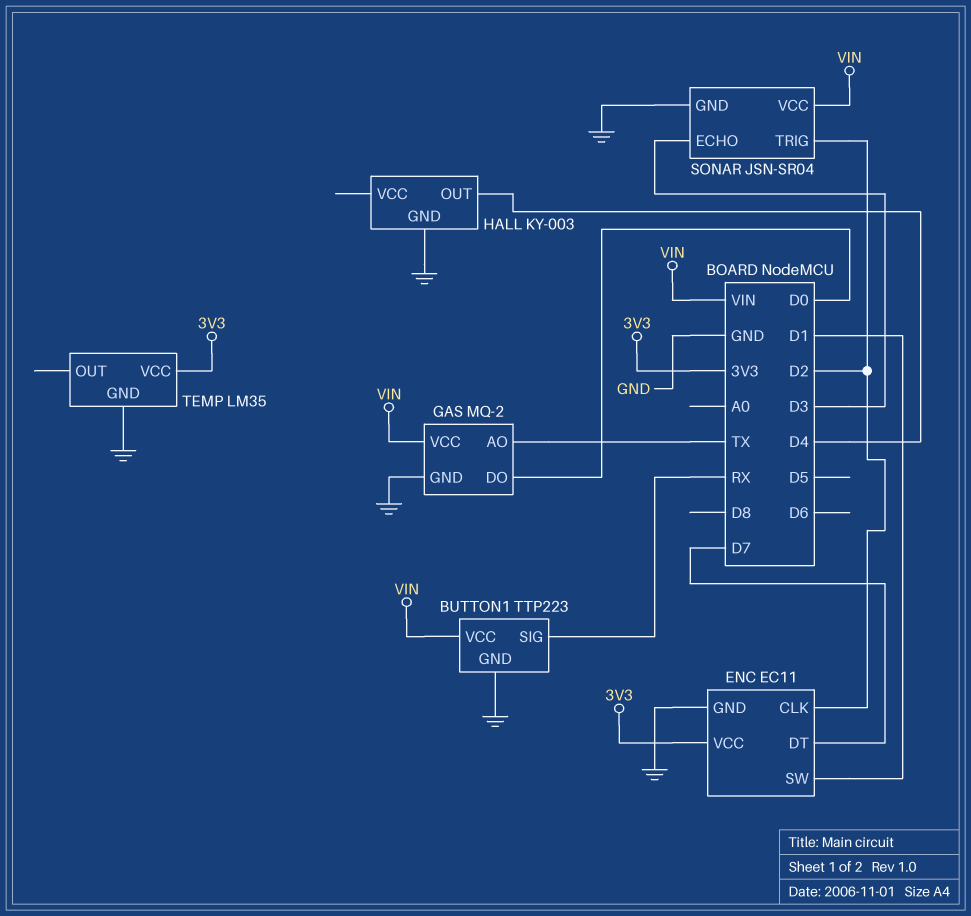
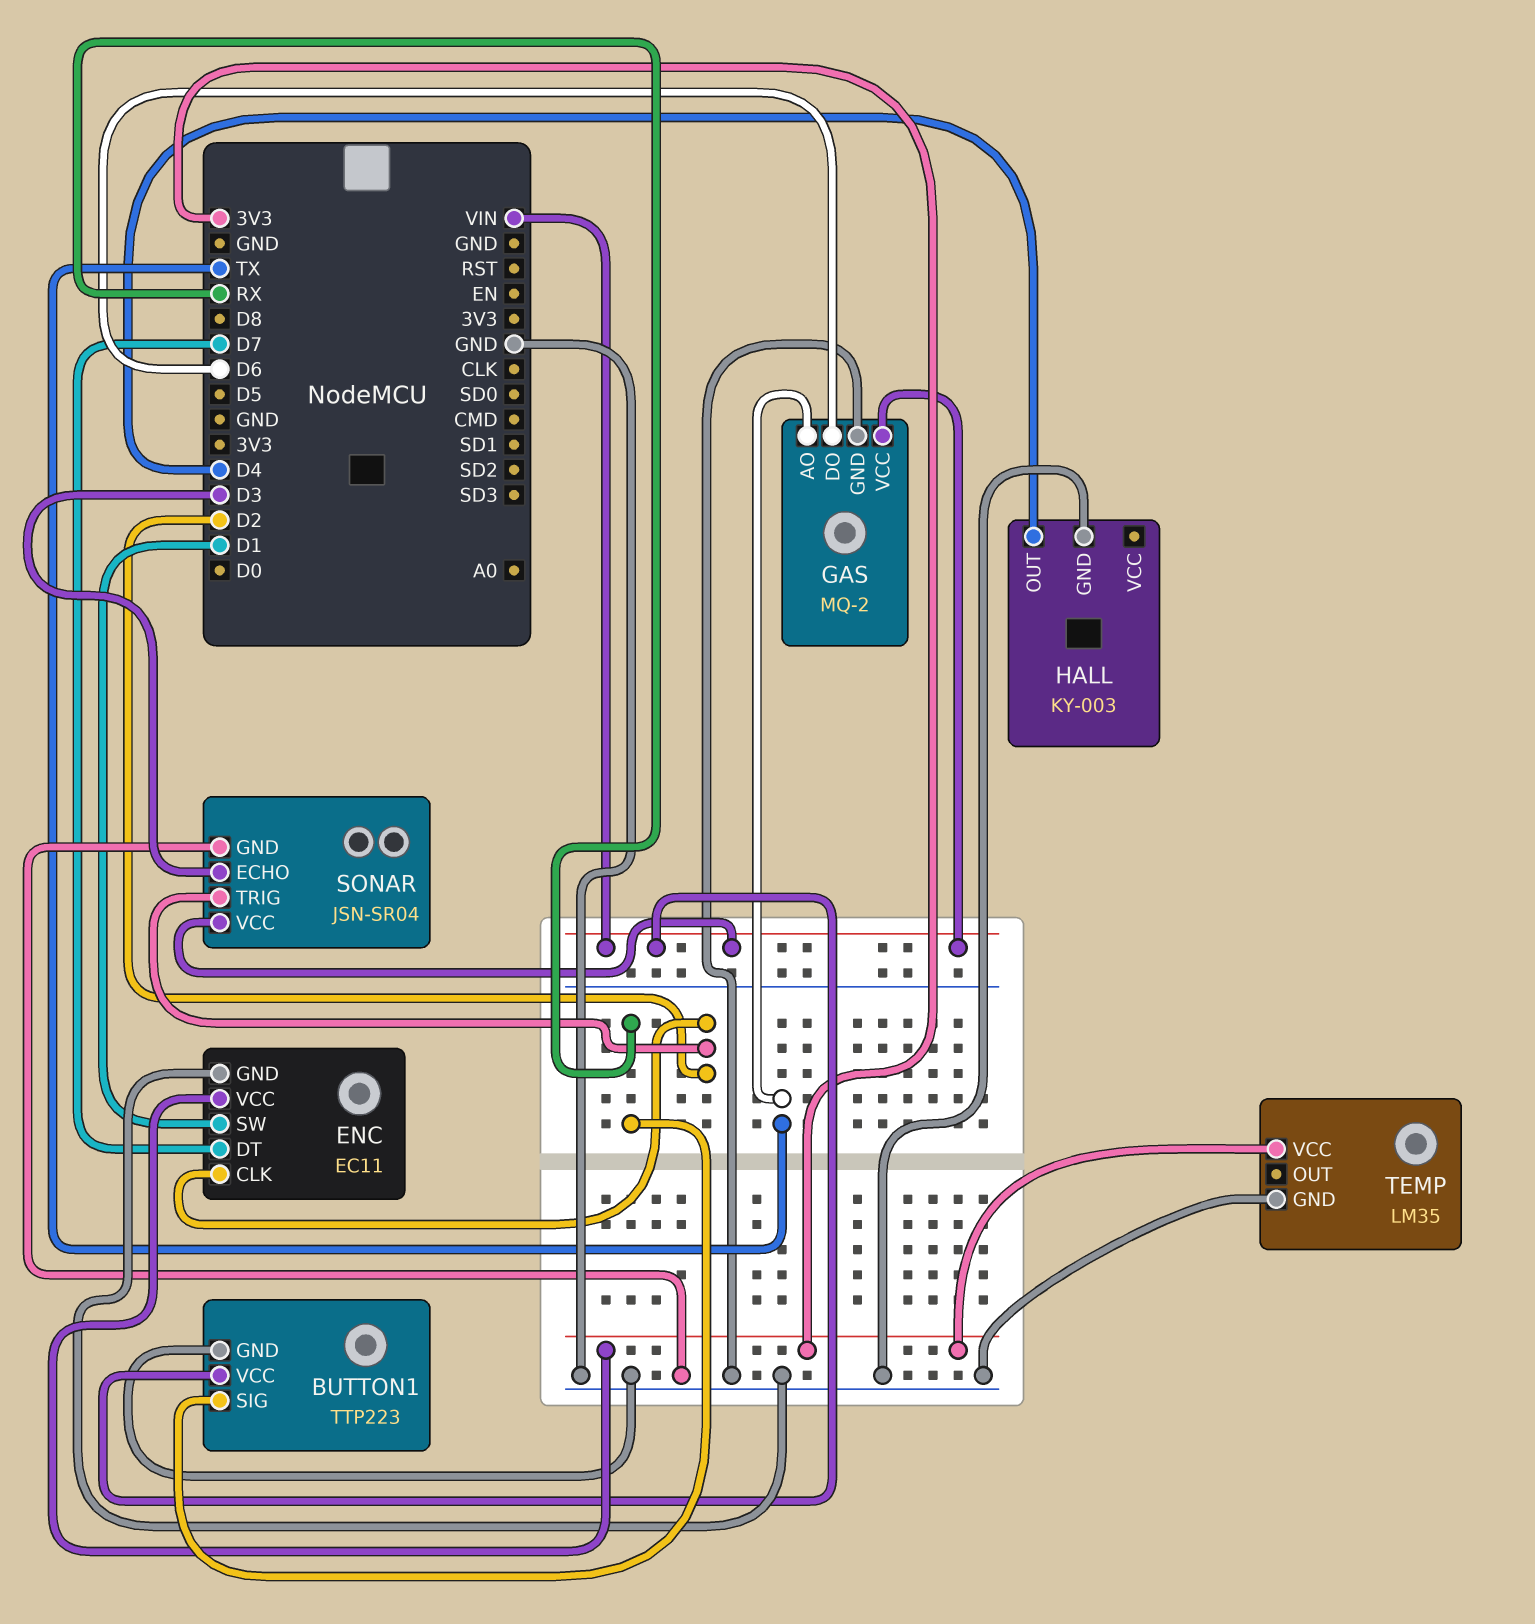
GAS pin DO: D0 -> D6

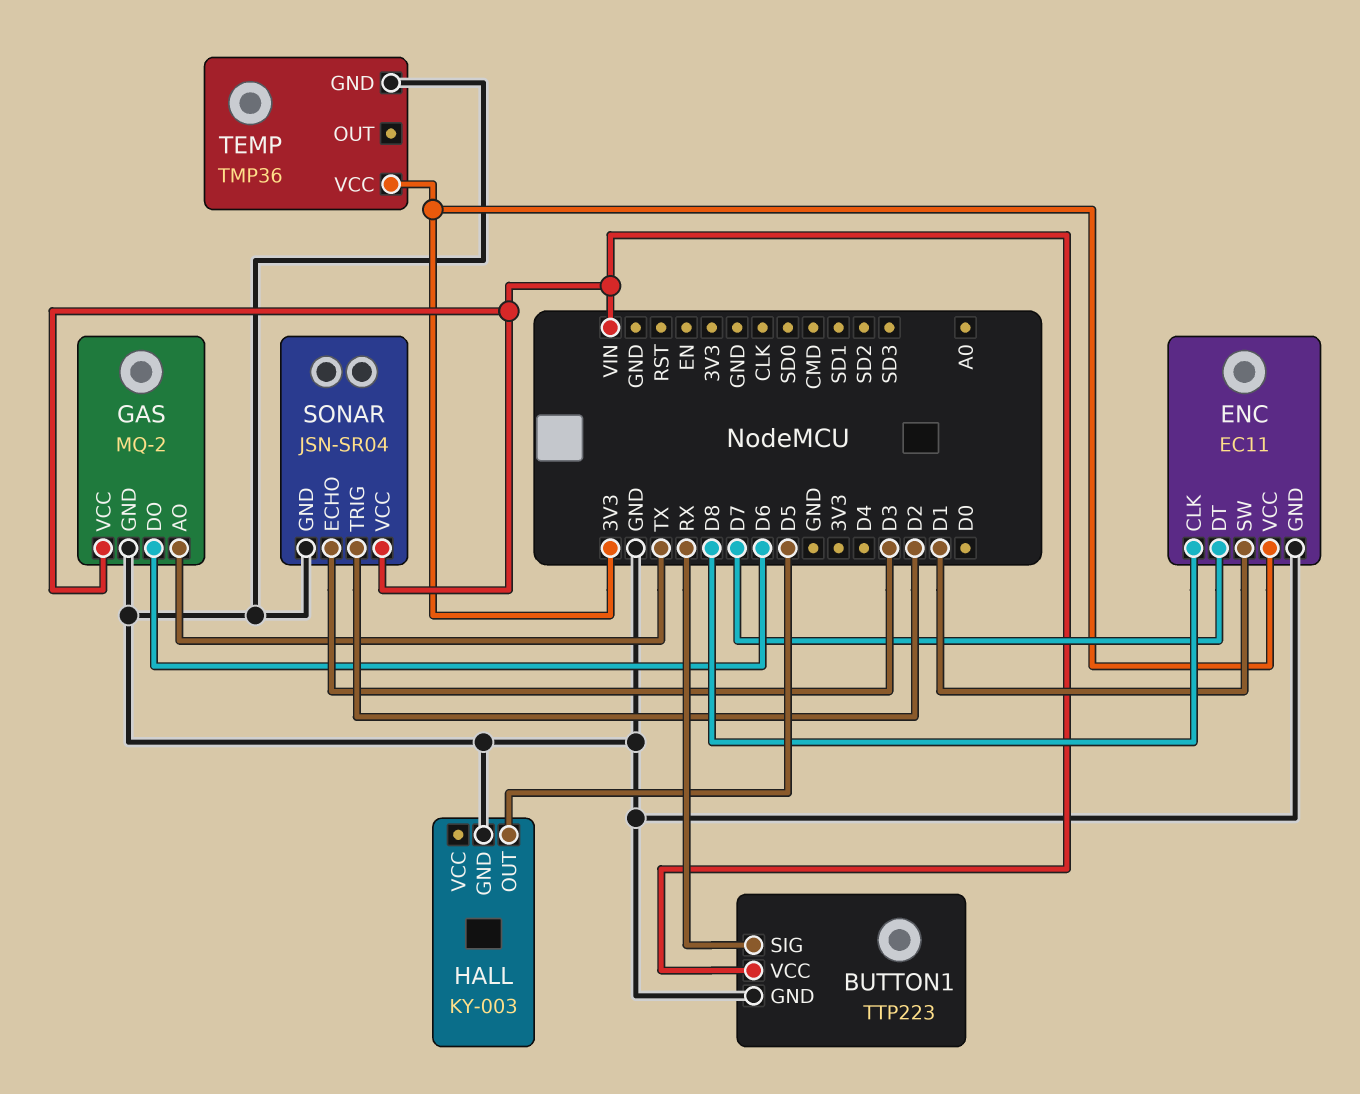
ENC pin CLK: D2 -> D8
HALL pin OUT: D4 -> D5
TEMP: LM35 -> TMP36

